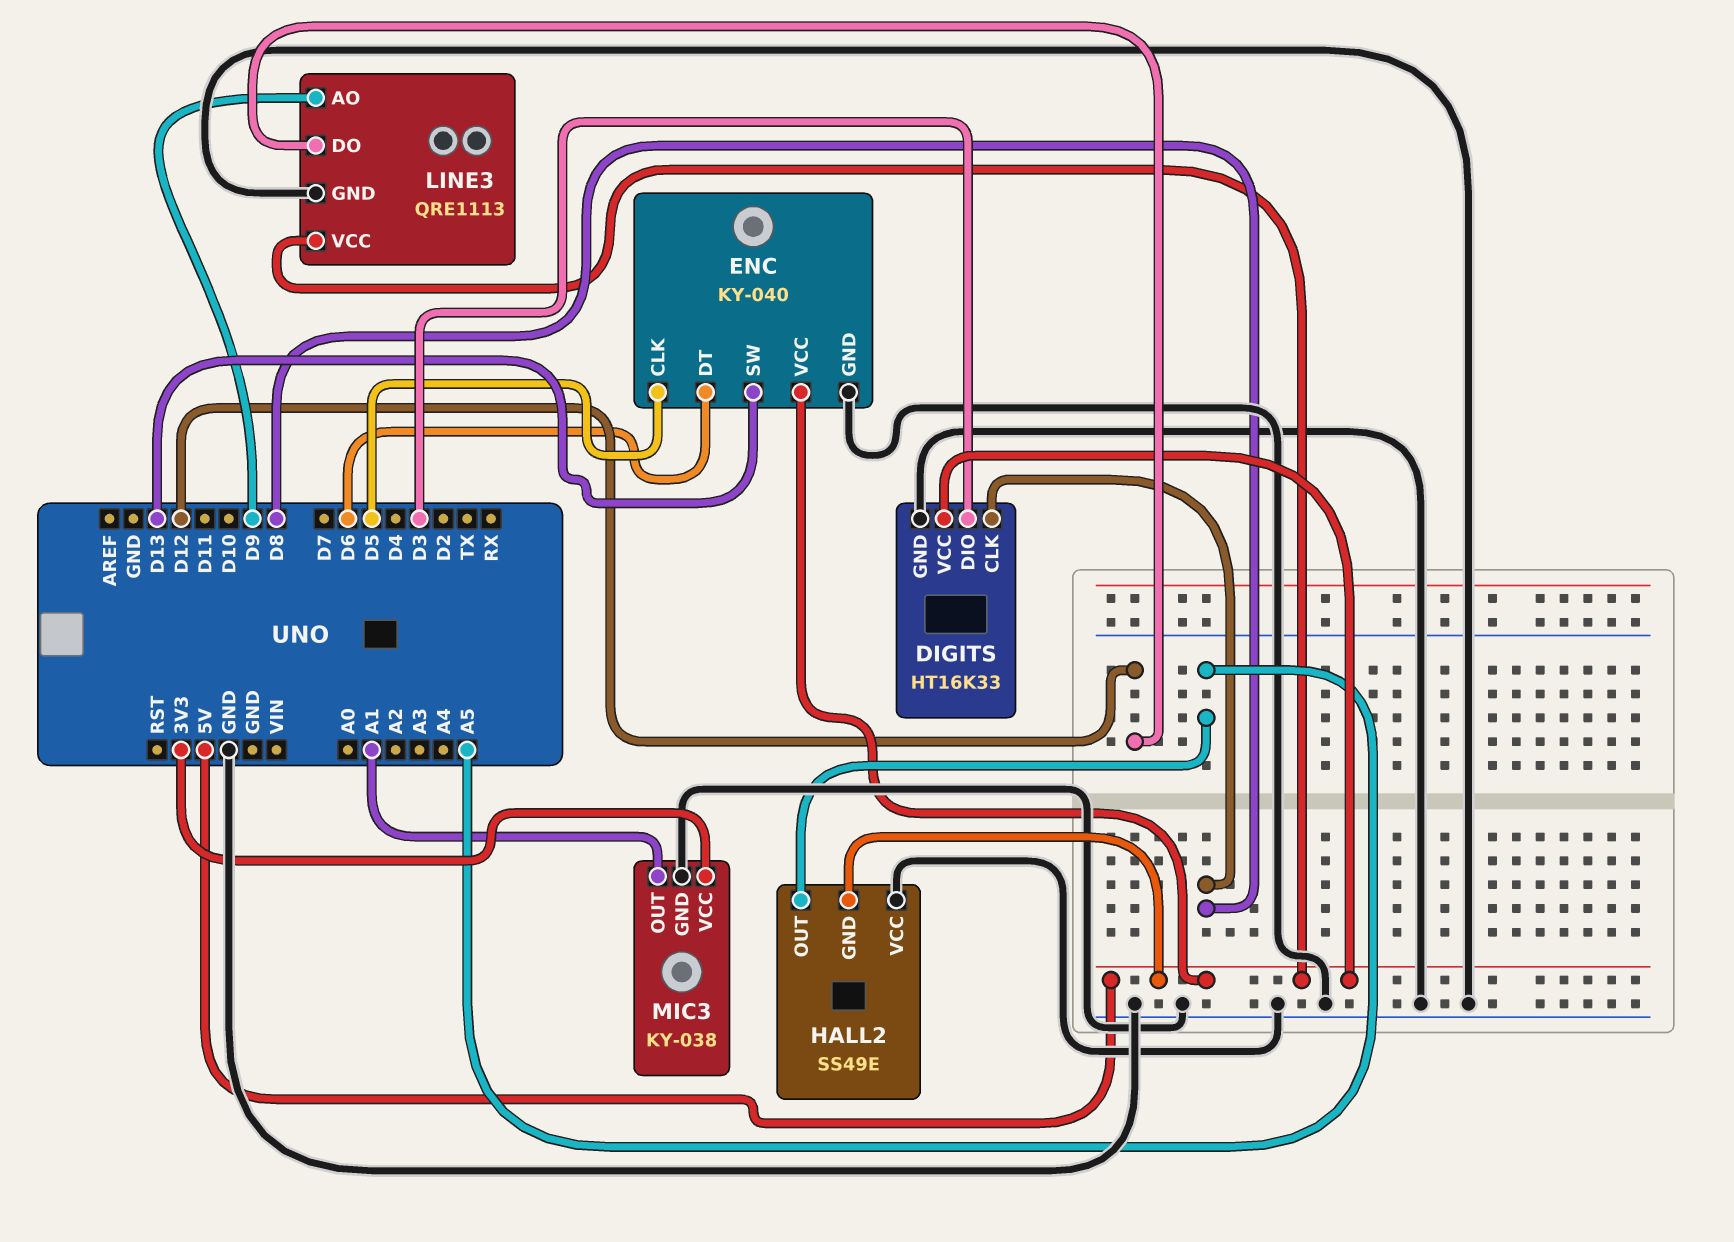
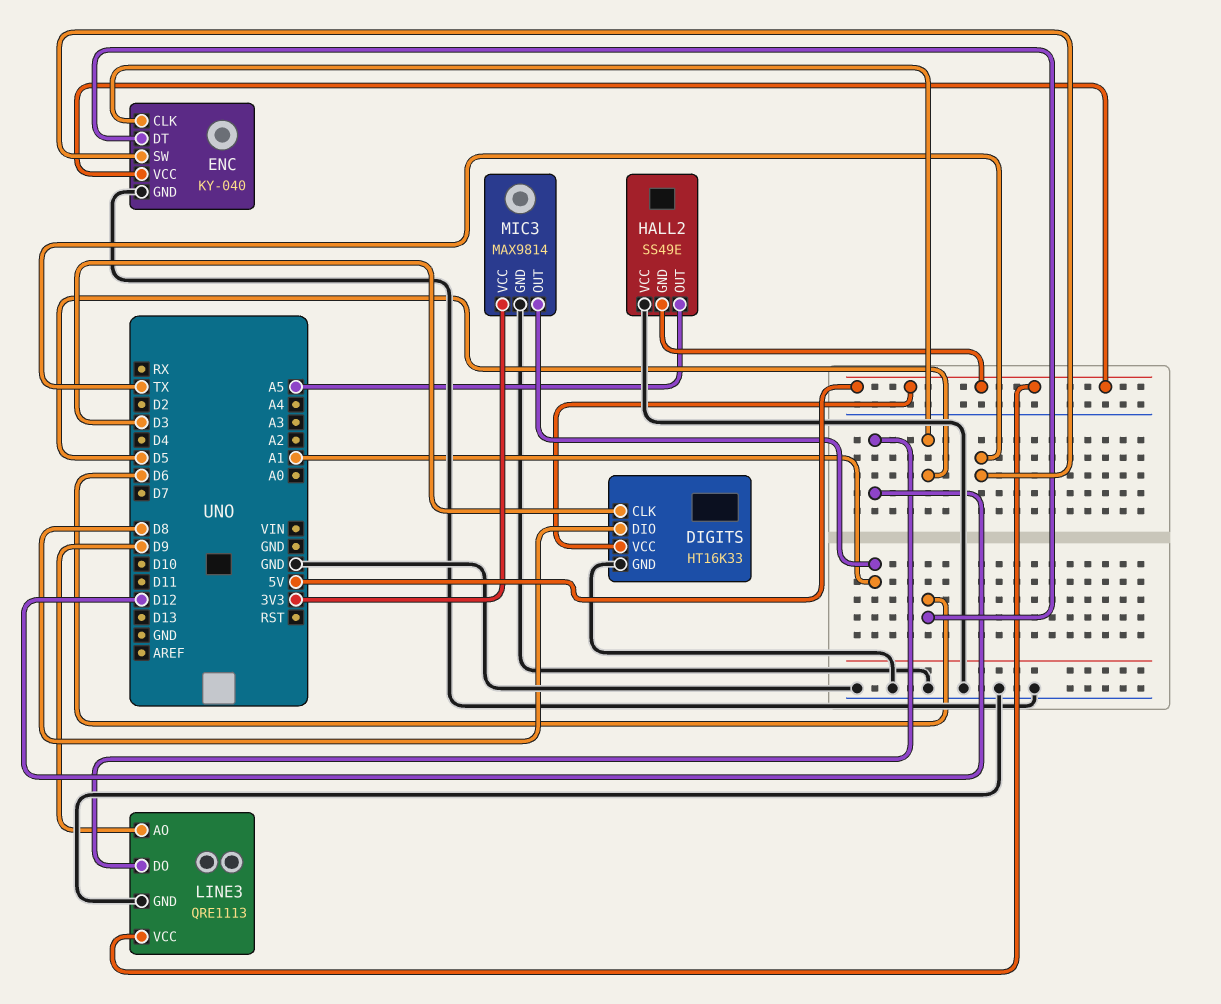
DIGITS pin CLK: D8 -> D3
DIGITS pin DIO: D3 -> D8
ENC pin SW: D13 -> TX
MIC3: KY-038 -> MAX9814

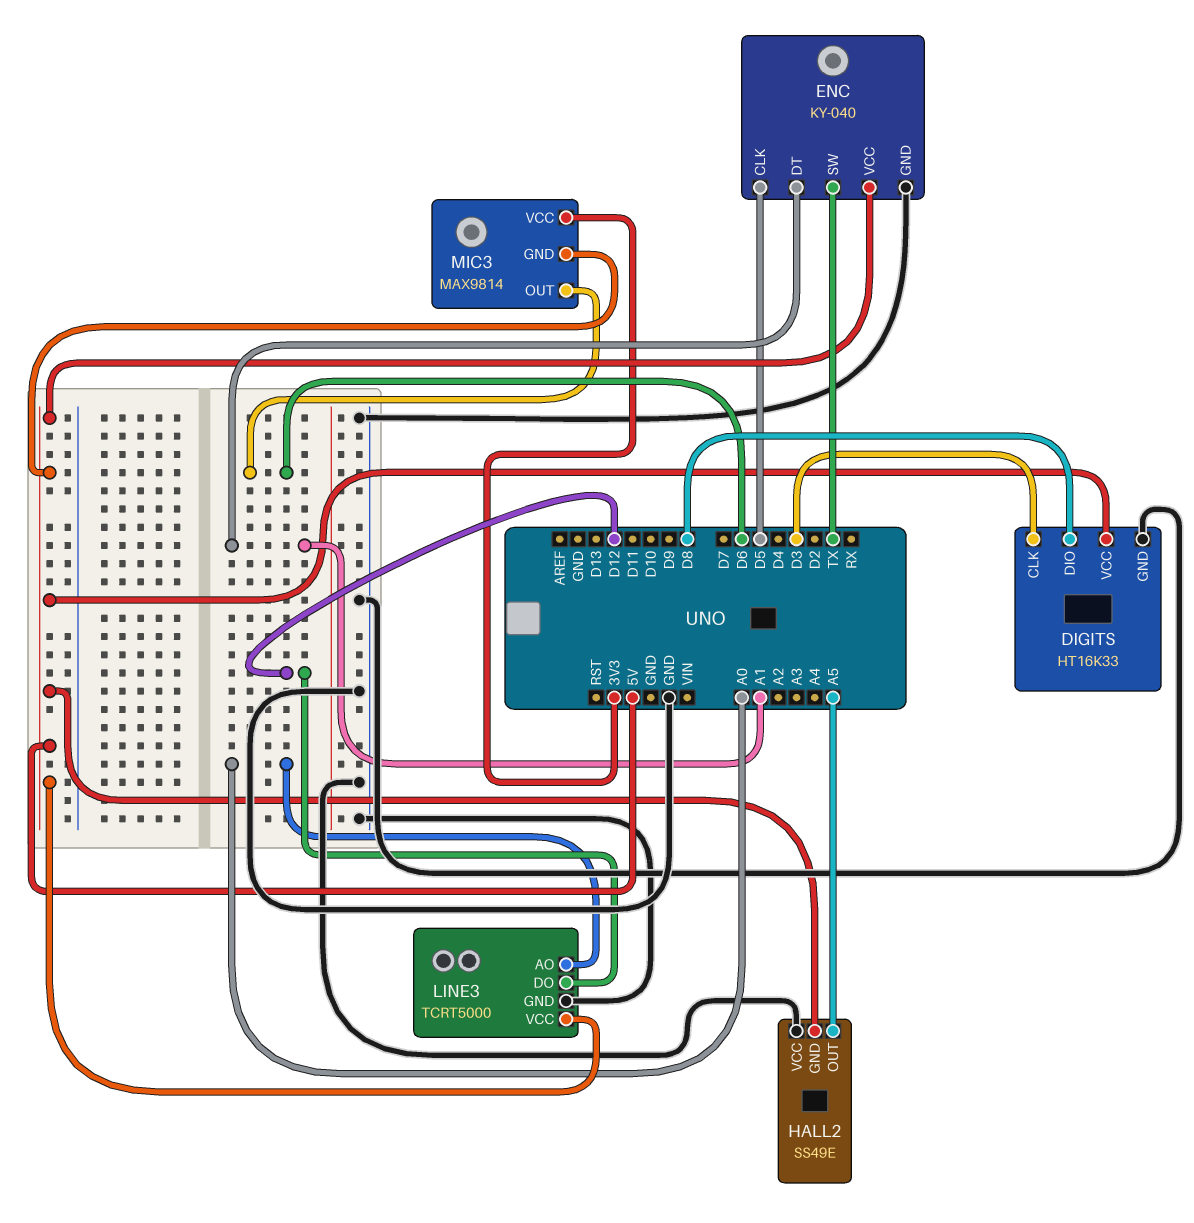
ENC pin DT: D6 -> A1
LINE3: QRE1113 -> TCRT5000
LINE3 pin AO: D9 -> A0
MIC3 pin GND: GND -> 5V
MIC3 pin OUT: A1 -> D6

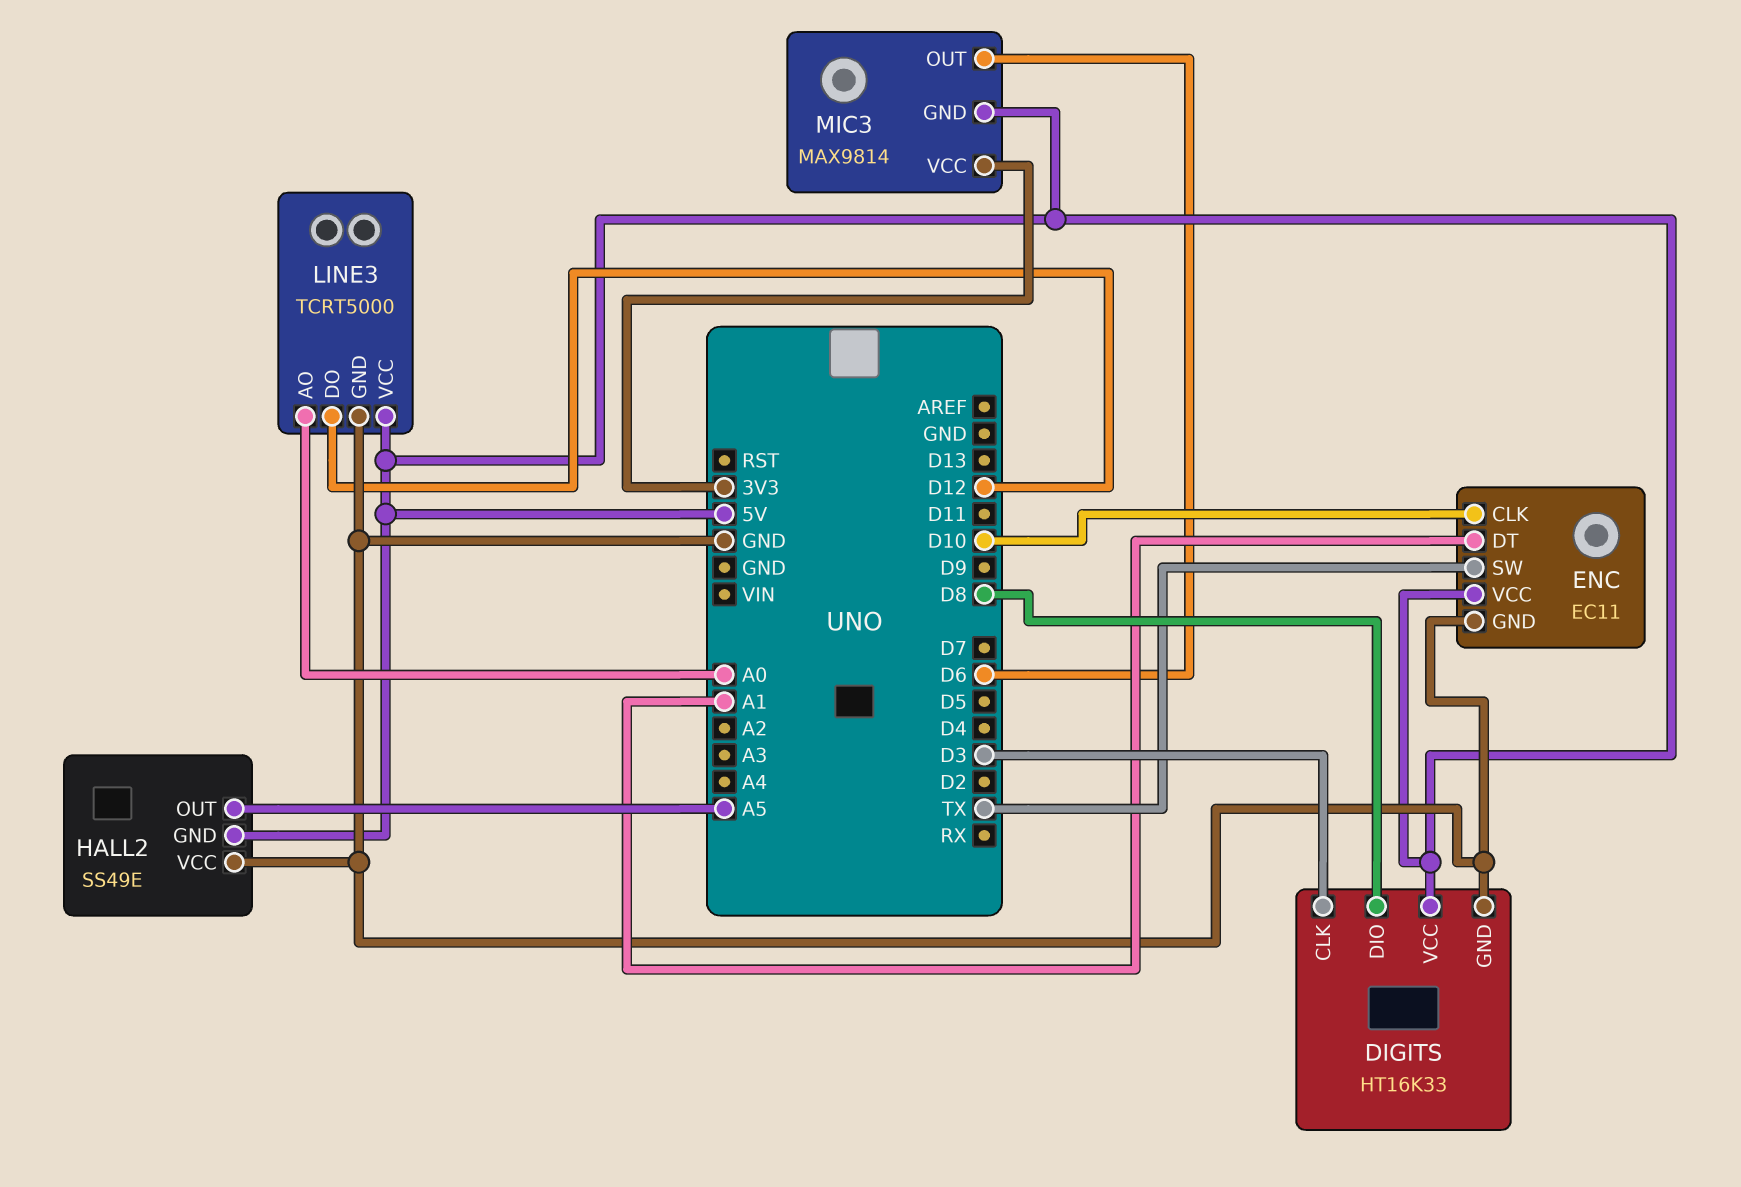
ENC: KY-040 -> EC11
ENC pin CLK: D5 -> D10

